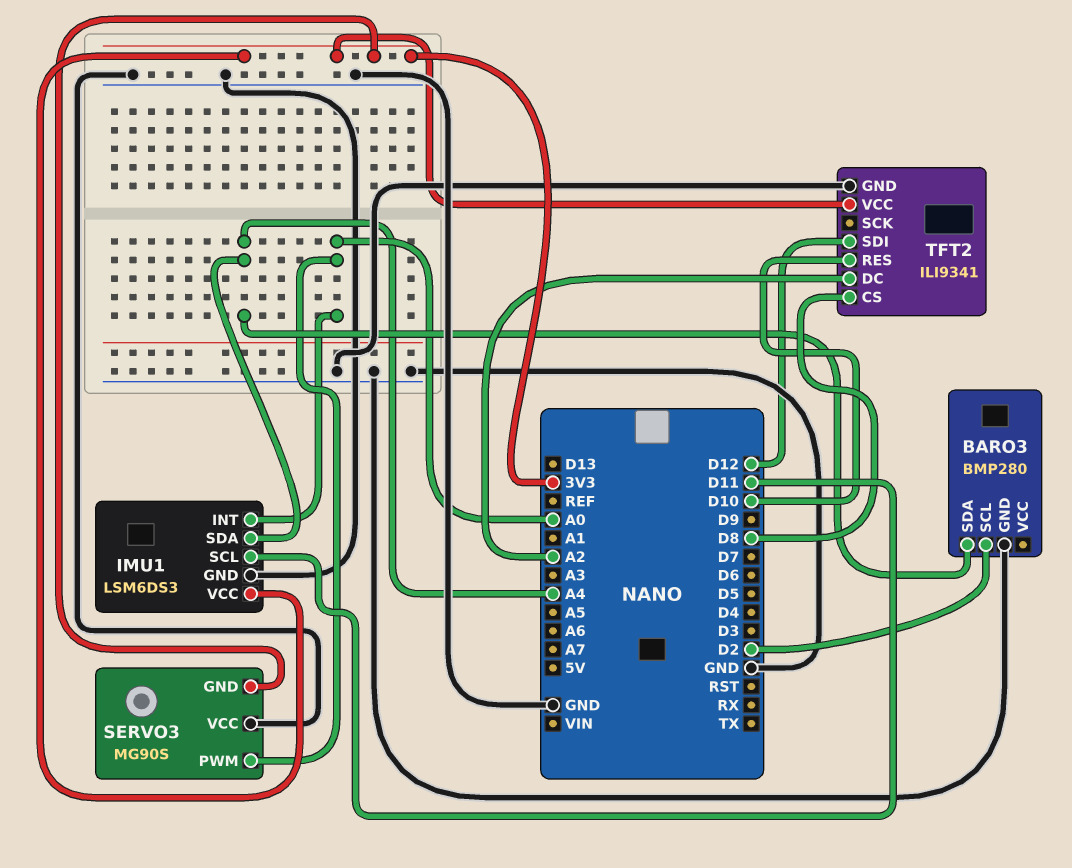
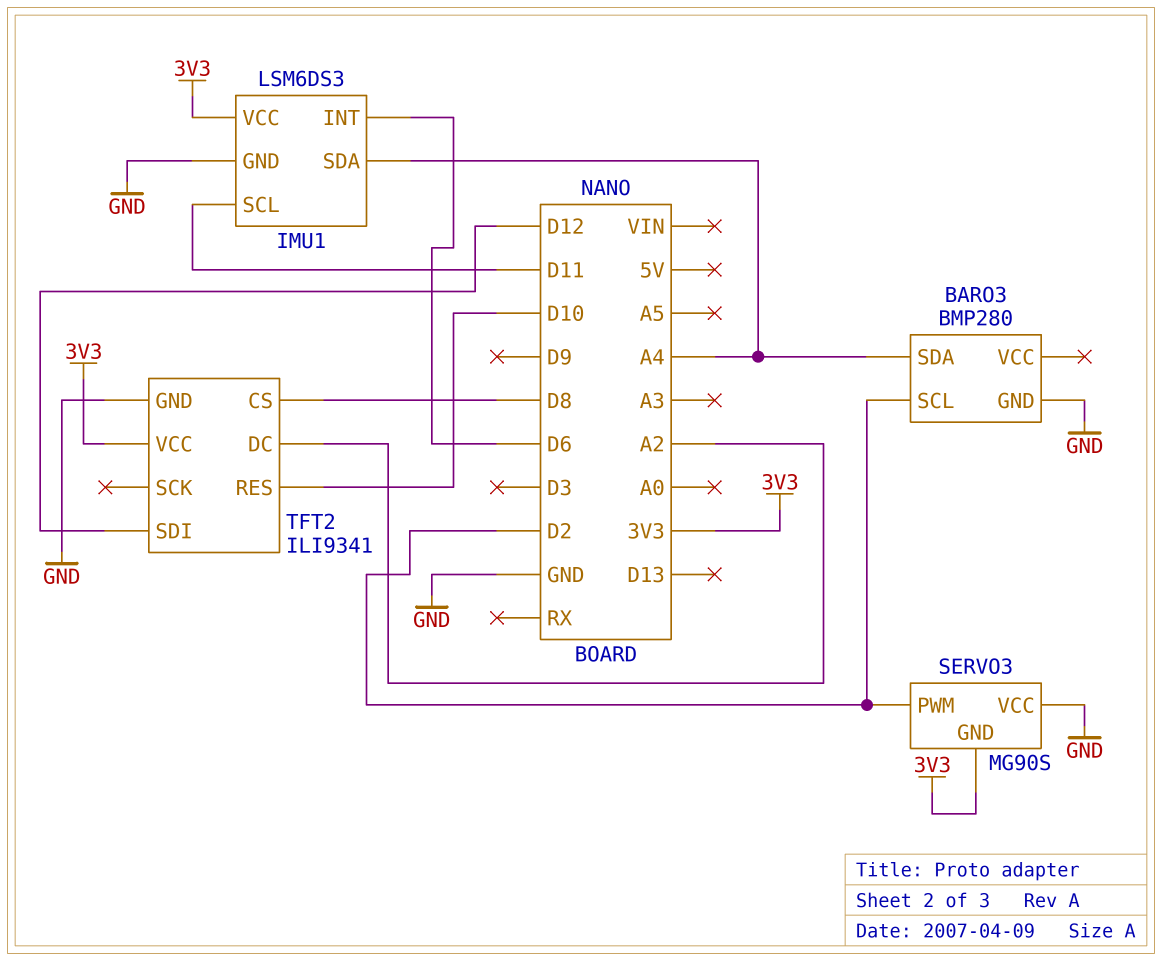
IMU1 pin INT: A0 -> D6
SERVO3 pin PWM: A0 -> D2

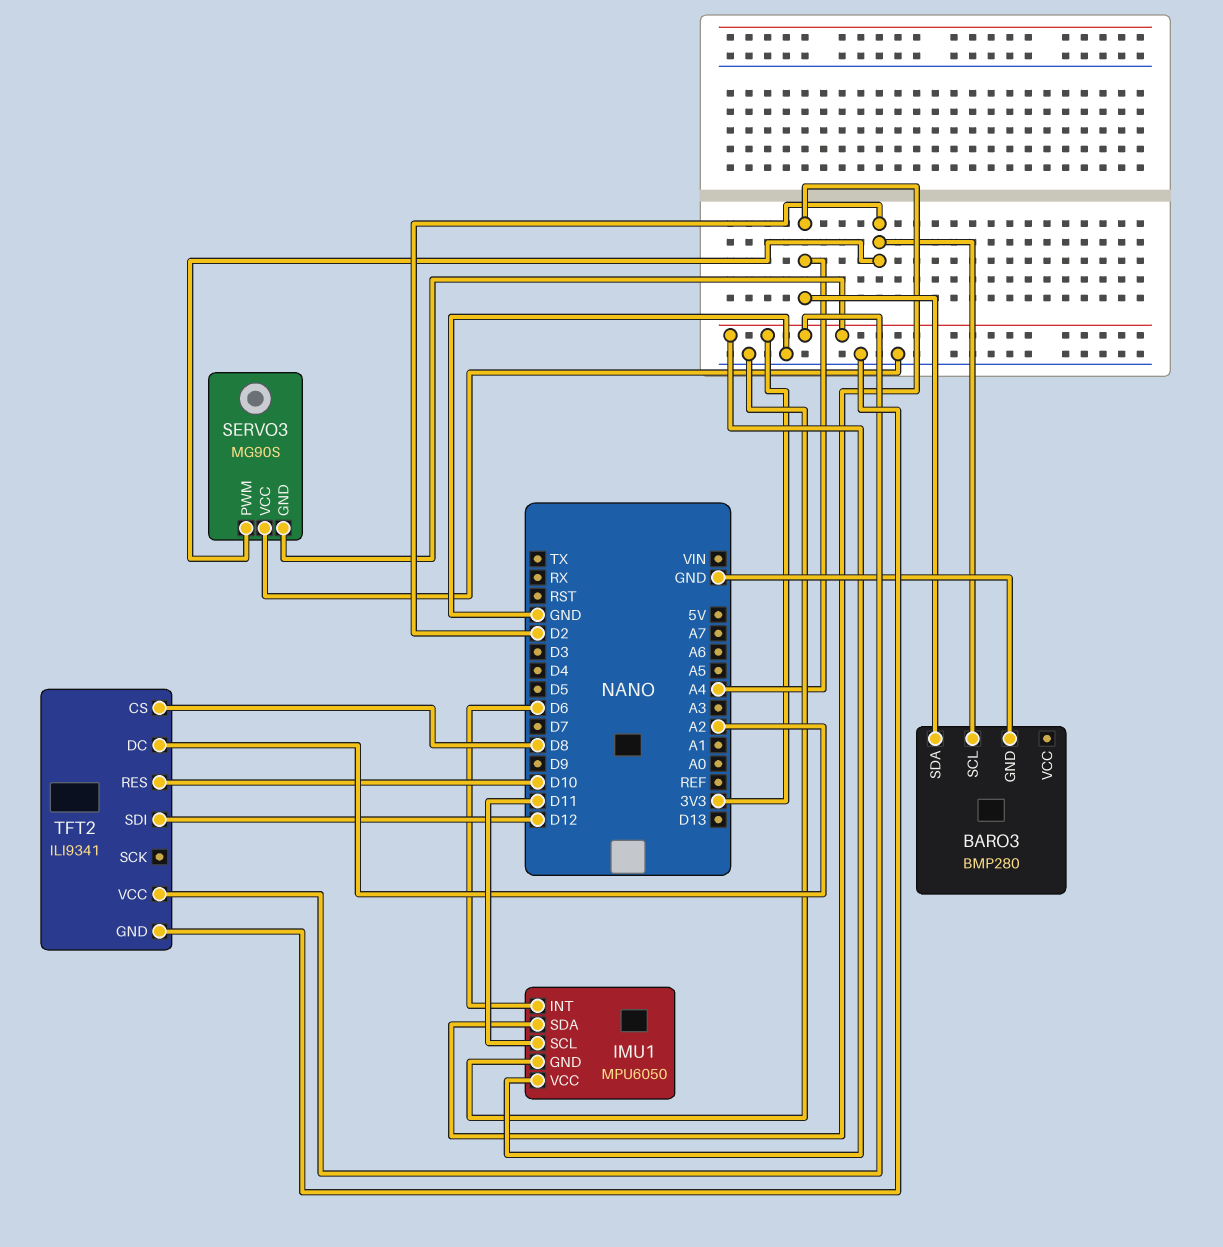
IMU1: LSM6DS3 -> MPU6050

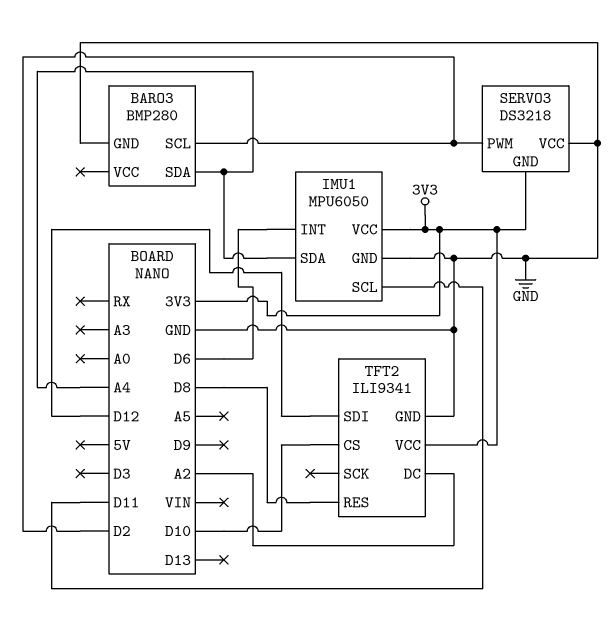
SERVO3: MG90S -> DS3218
TFT2 pin CS: D8 -> D10
TFT2 pin RES: D10 -> D8

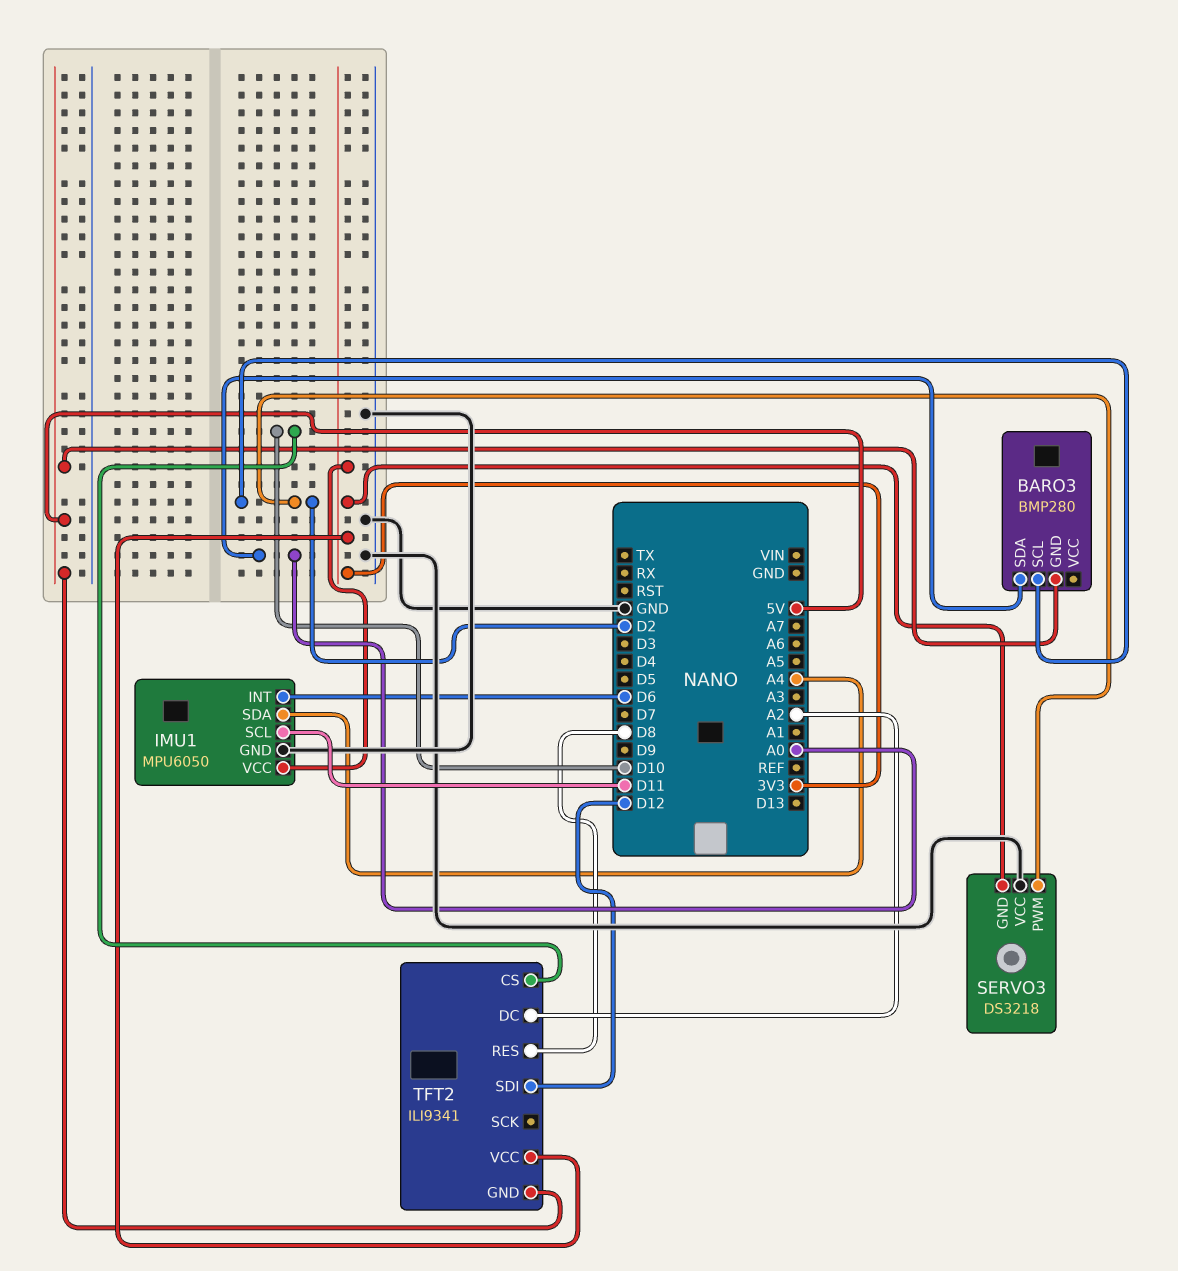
BARO3 pin GND: GND -> 5V
BARO3 pin SDA: A4 -> A0
TFT2 pin GND: GND -> 5V

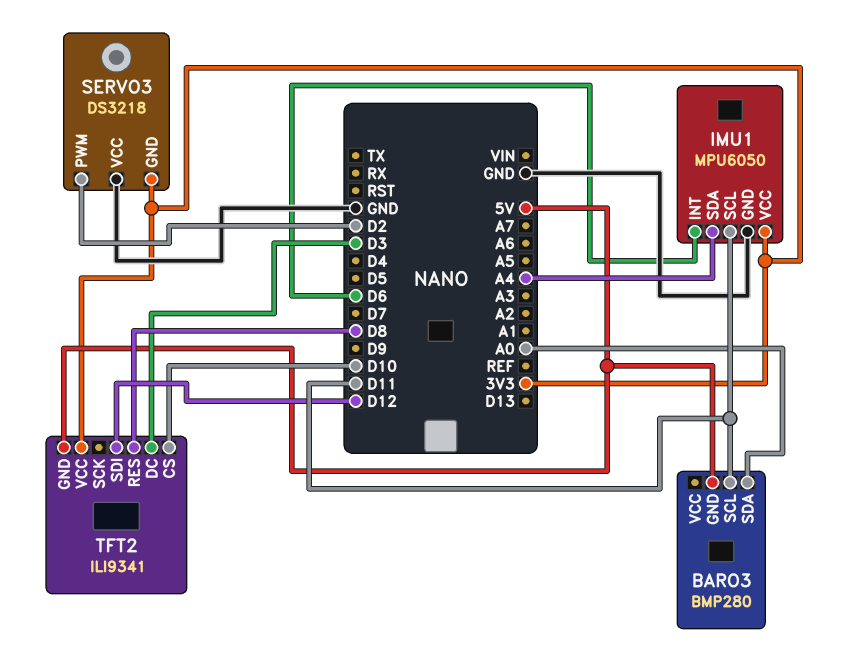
BARO3 pin SCL: D2 -> D11
TFT2 pin DC: A2 -> D3

